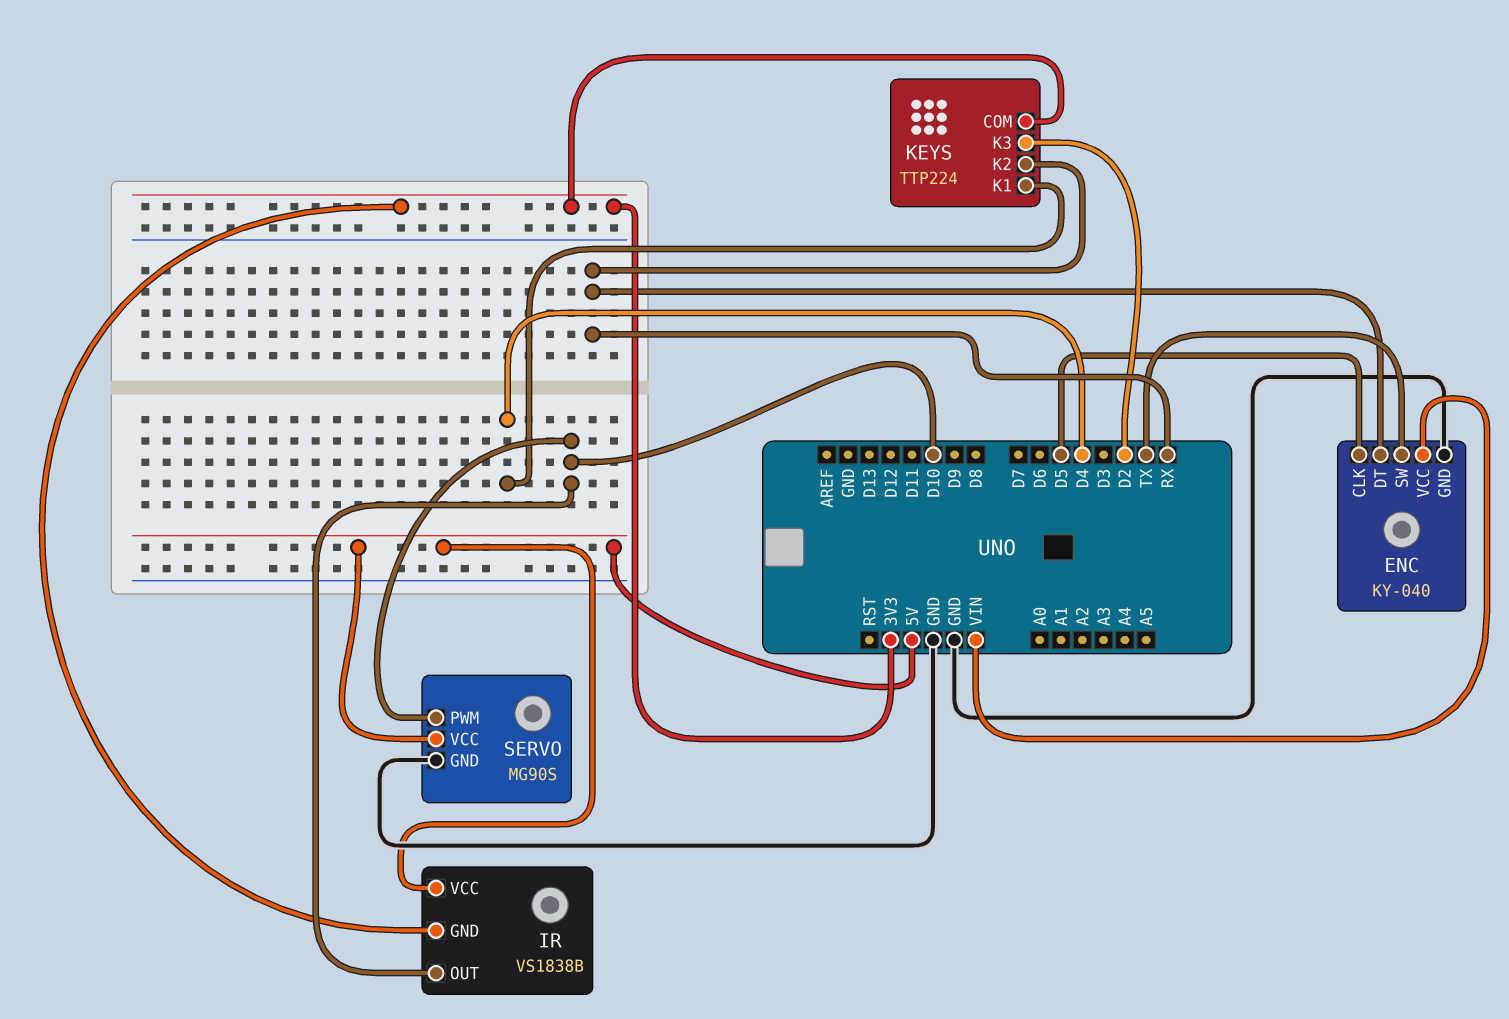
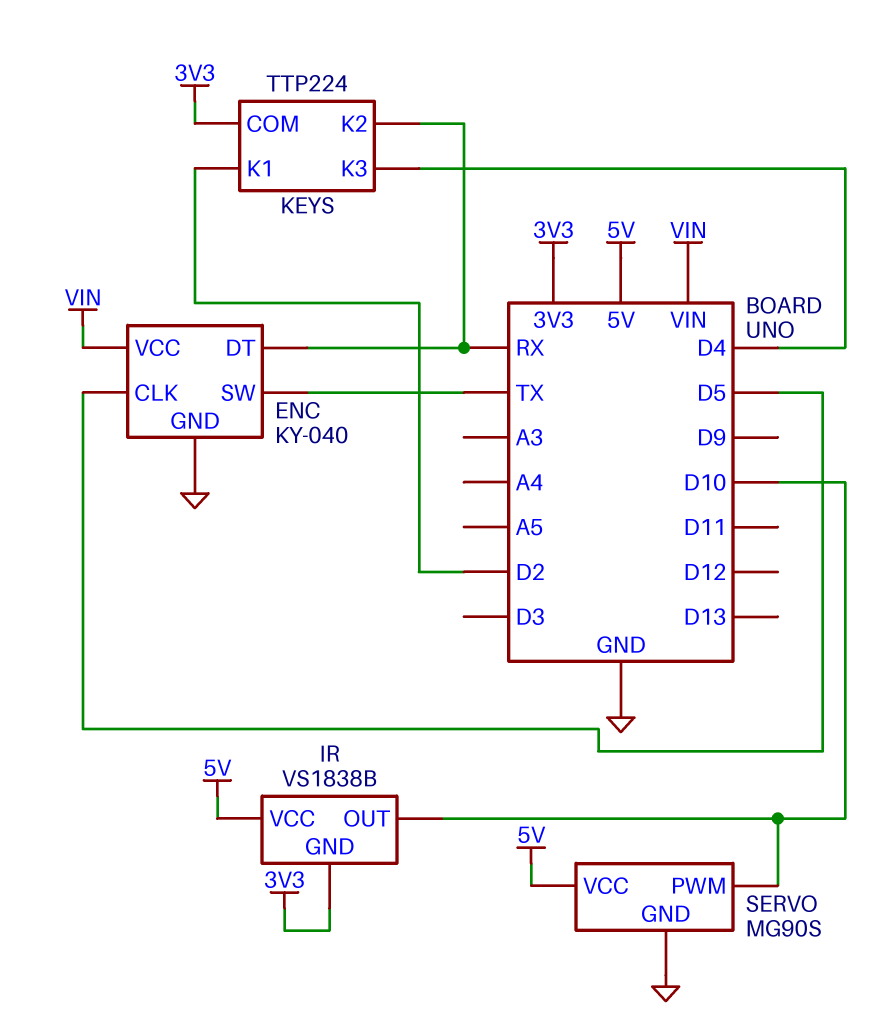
KEYS pin K1: D4 -> D2
KEYS pin K3: D2 -> D4

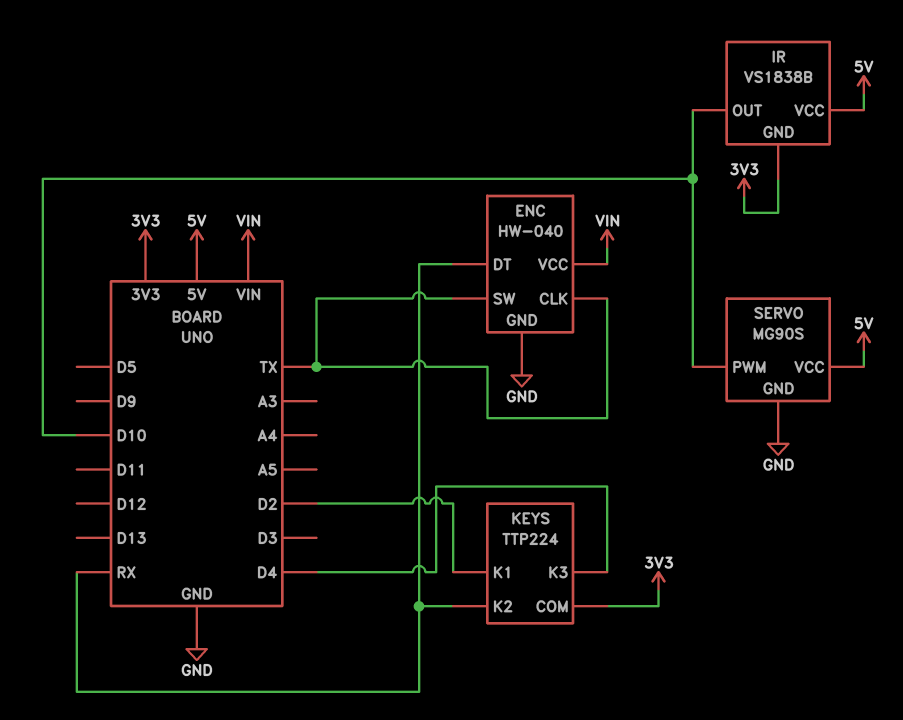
ENC: KY-040 -> HW-040
ENC pin CLK: D5 -> TX

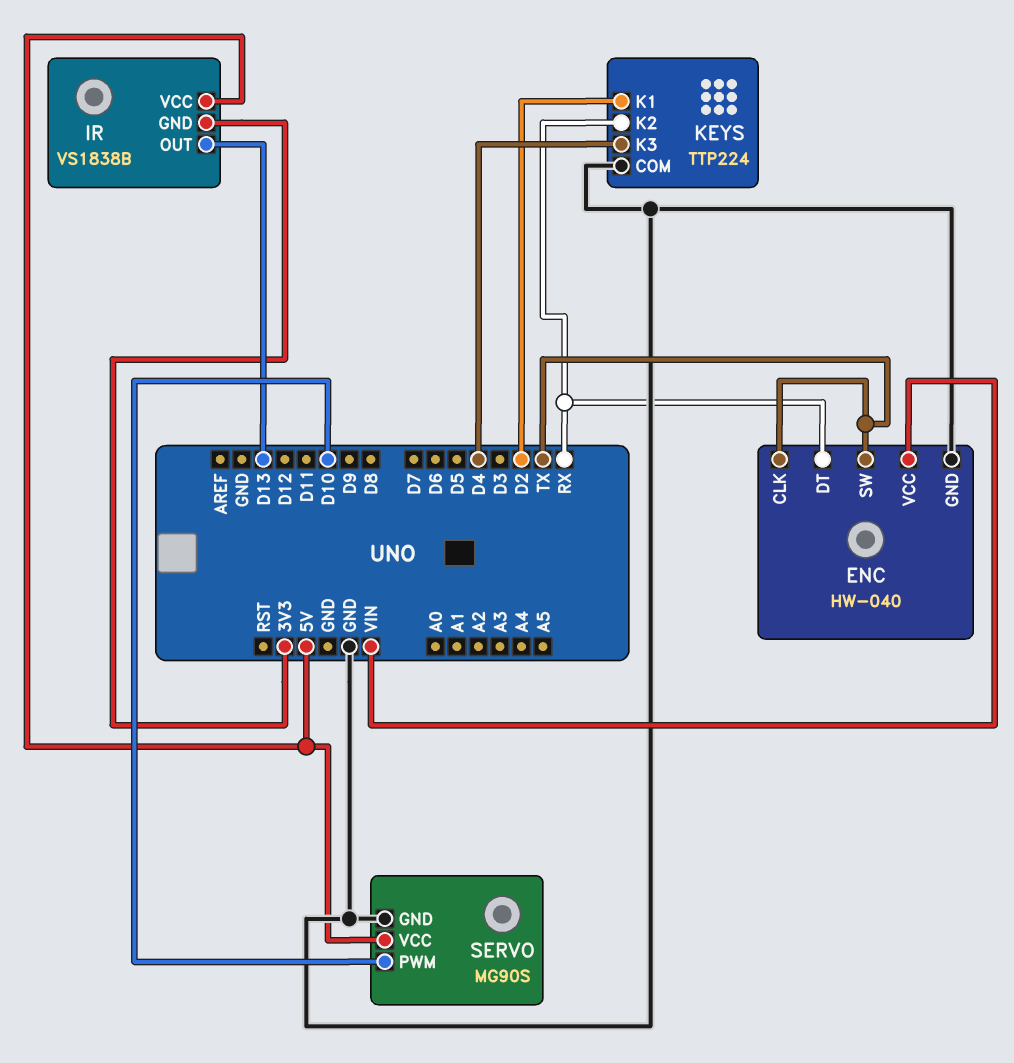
IR pin OUT: D10 -> D13
KEYS pin COM: 3V3 -> GND

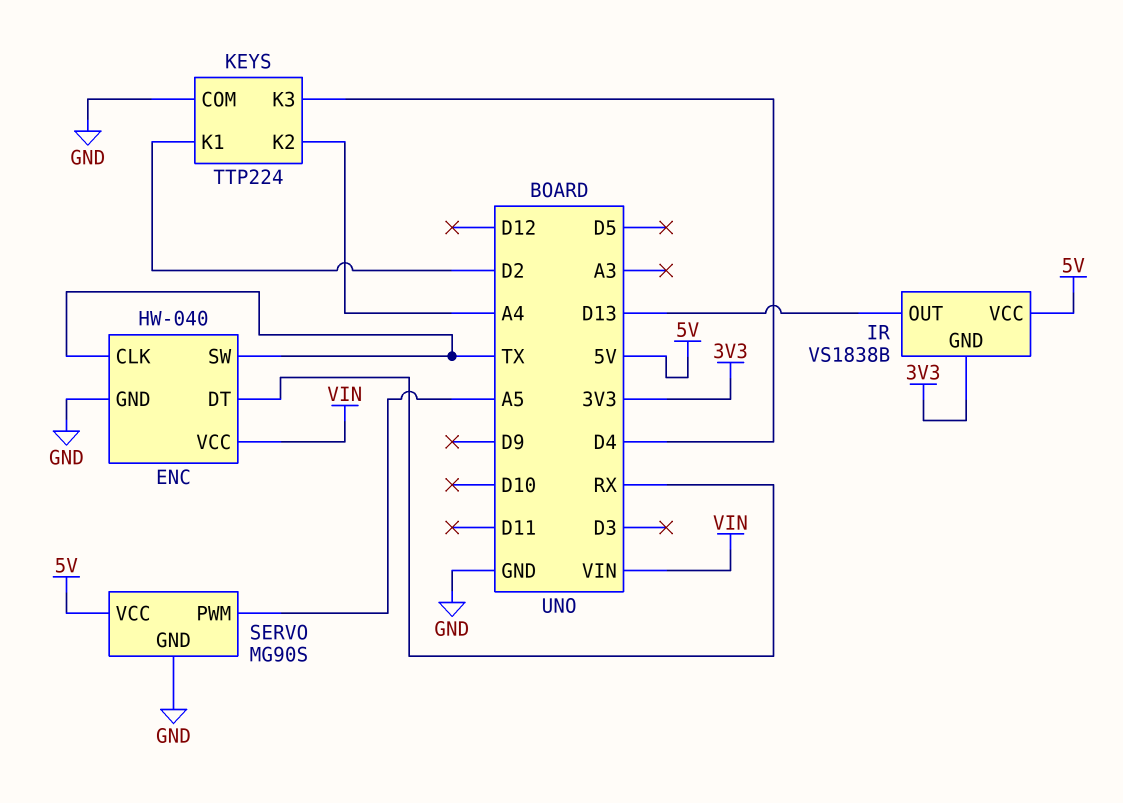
KEYS pin K2: RX -> A4
SERVO pin PWM: D10 -> A5

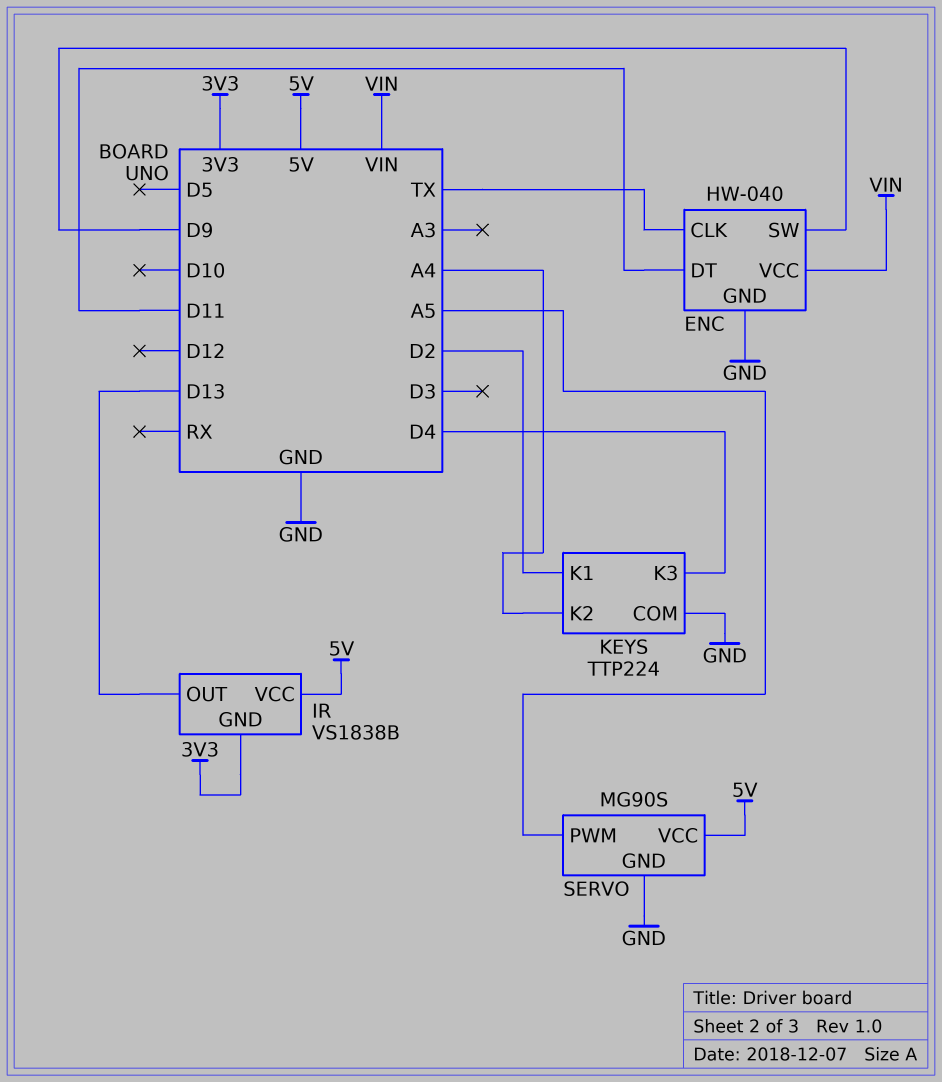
ENC pin DT: RX -> D11
ENC pin SW: TX -> D9

